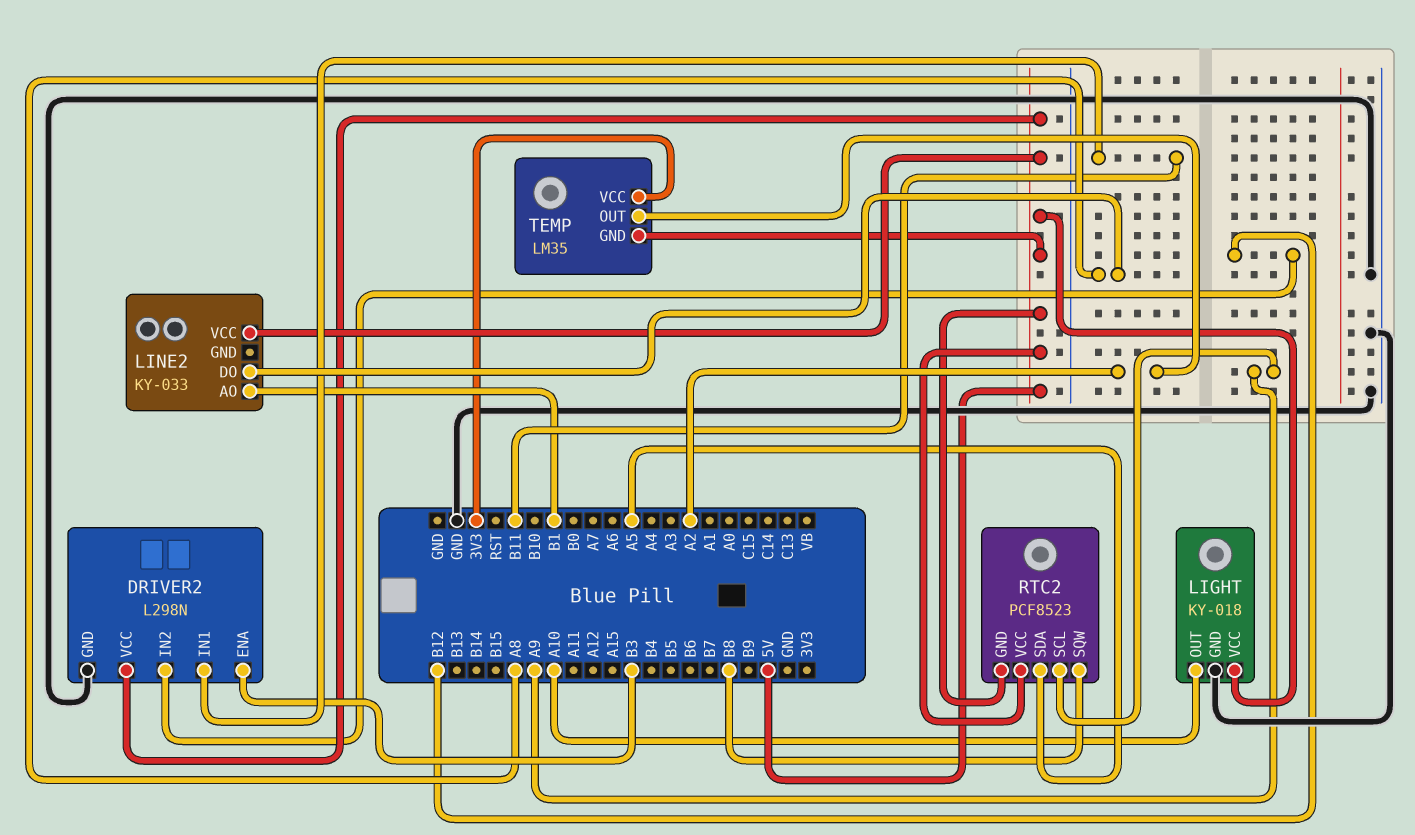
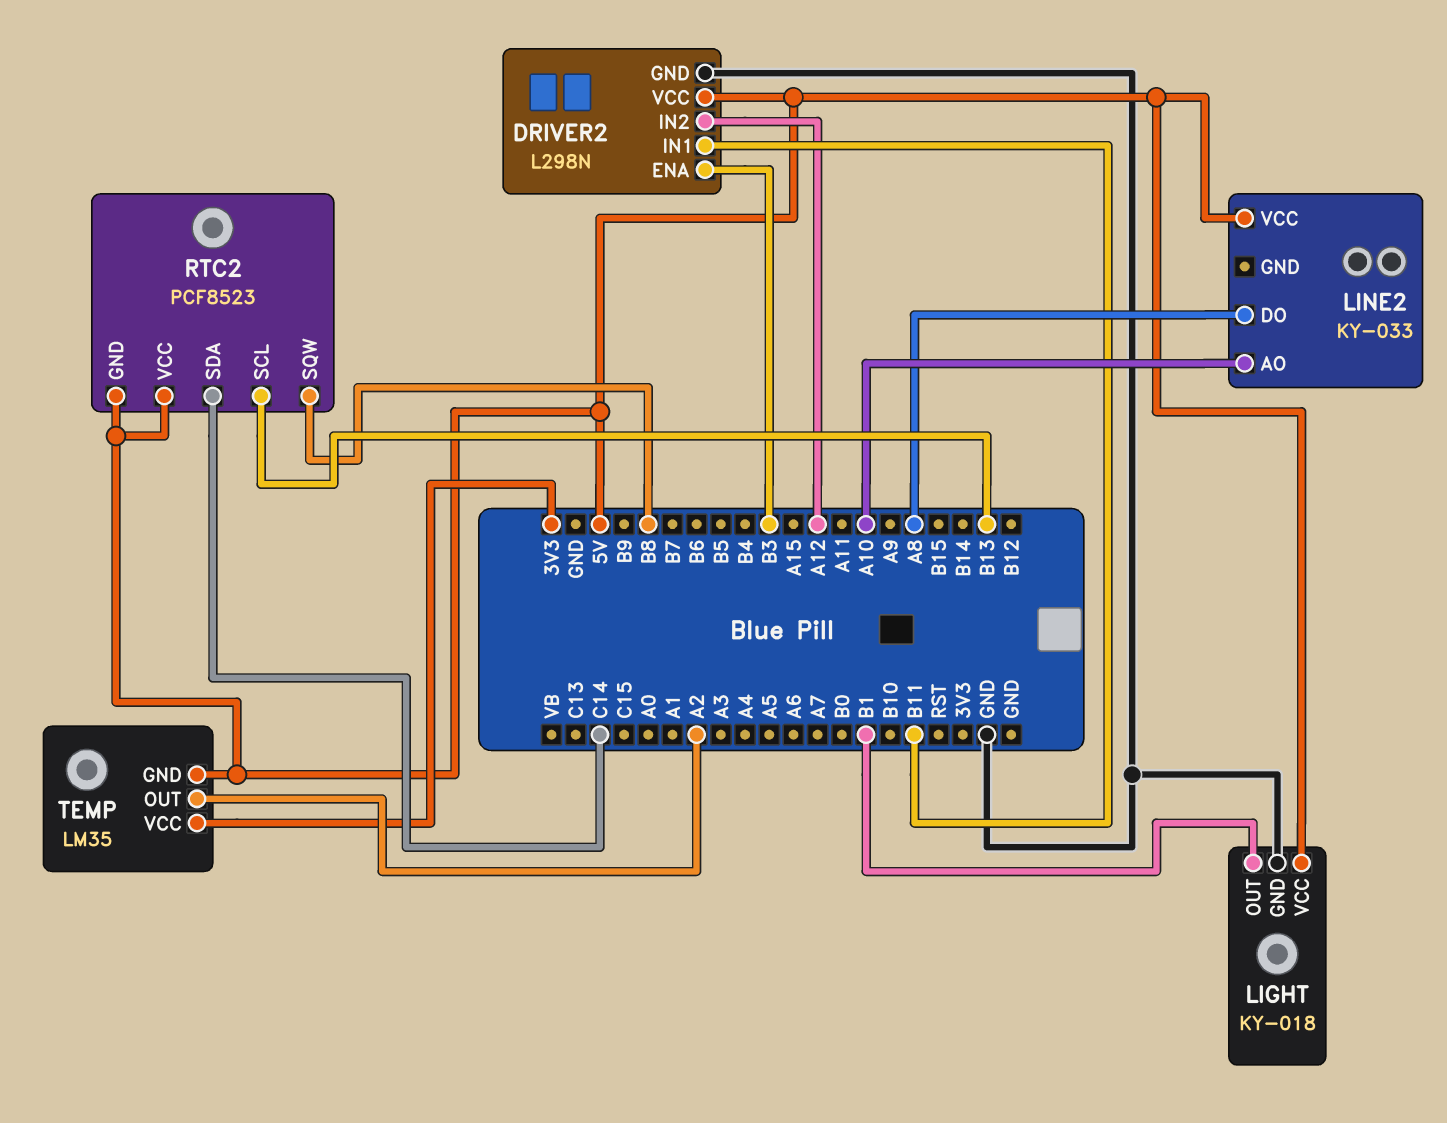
DRIVER2 pin IN2: B12 -> A12
LIGHT pin OUT: A10 -> B1
LINE2 pin AO: B1 -> A10
RTC2 pin SCL: A9 -> B13
RTC2 pin SDA: A5 -> C14

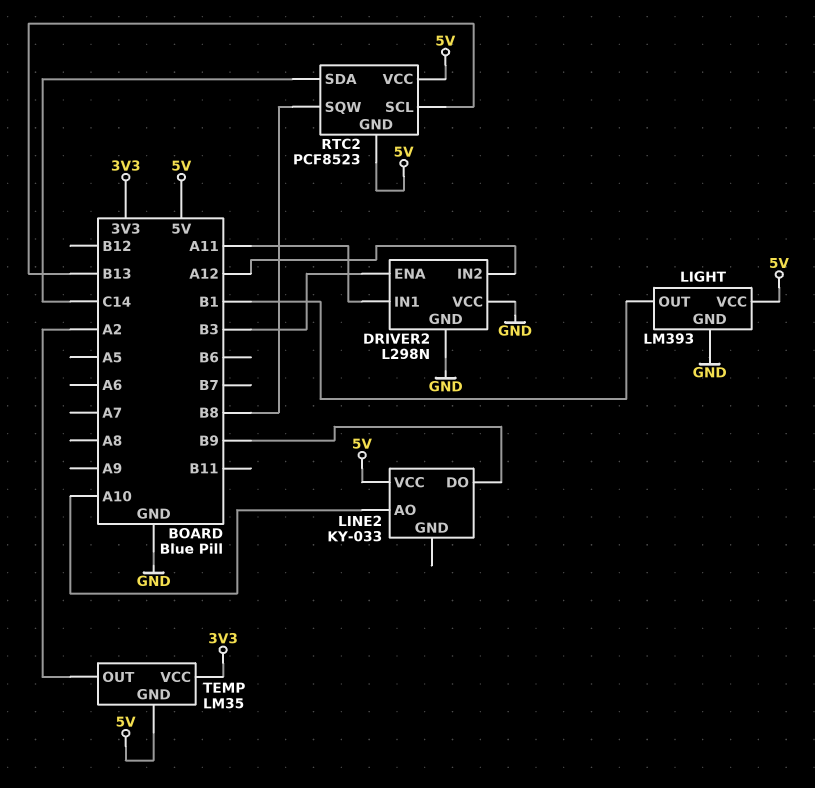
DRIVER2 pin IN1: B11 -> A11
DRIVER2 pin VCC: 5V -> GND
LIGHT: KY-018 -> LM393
LINE2 pin DO: A8 -> B9

